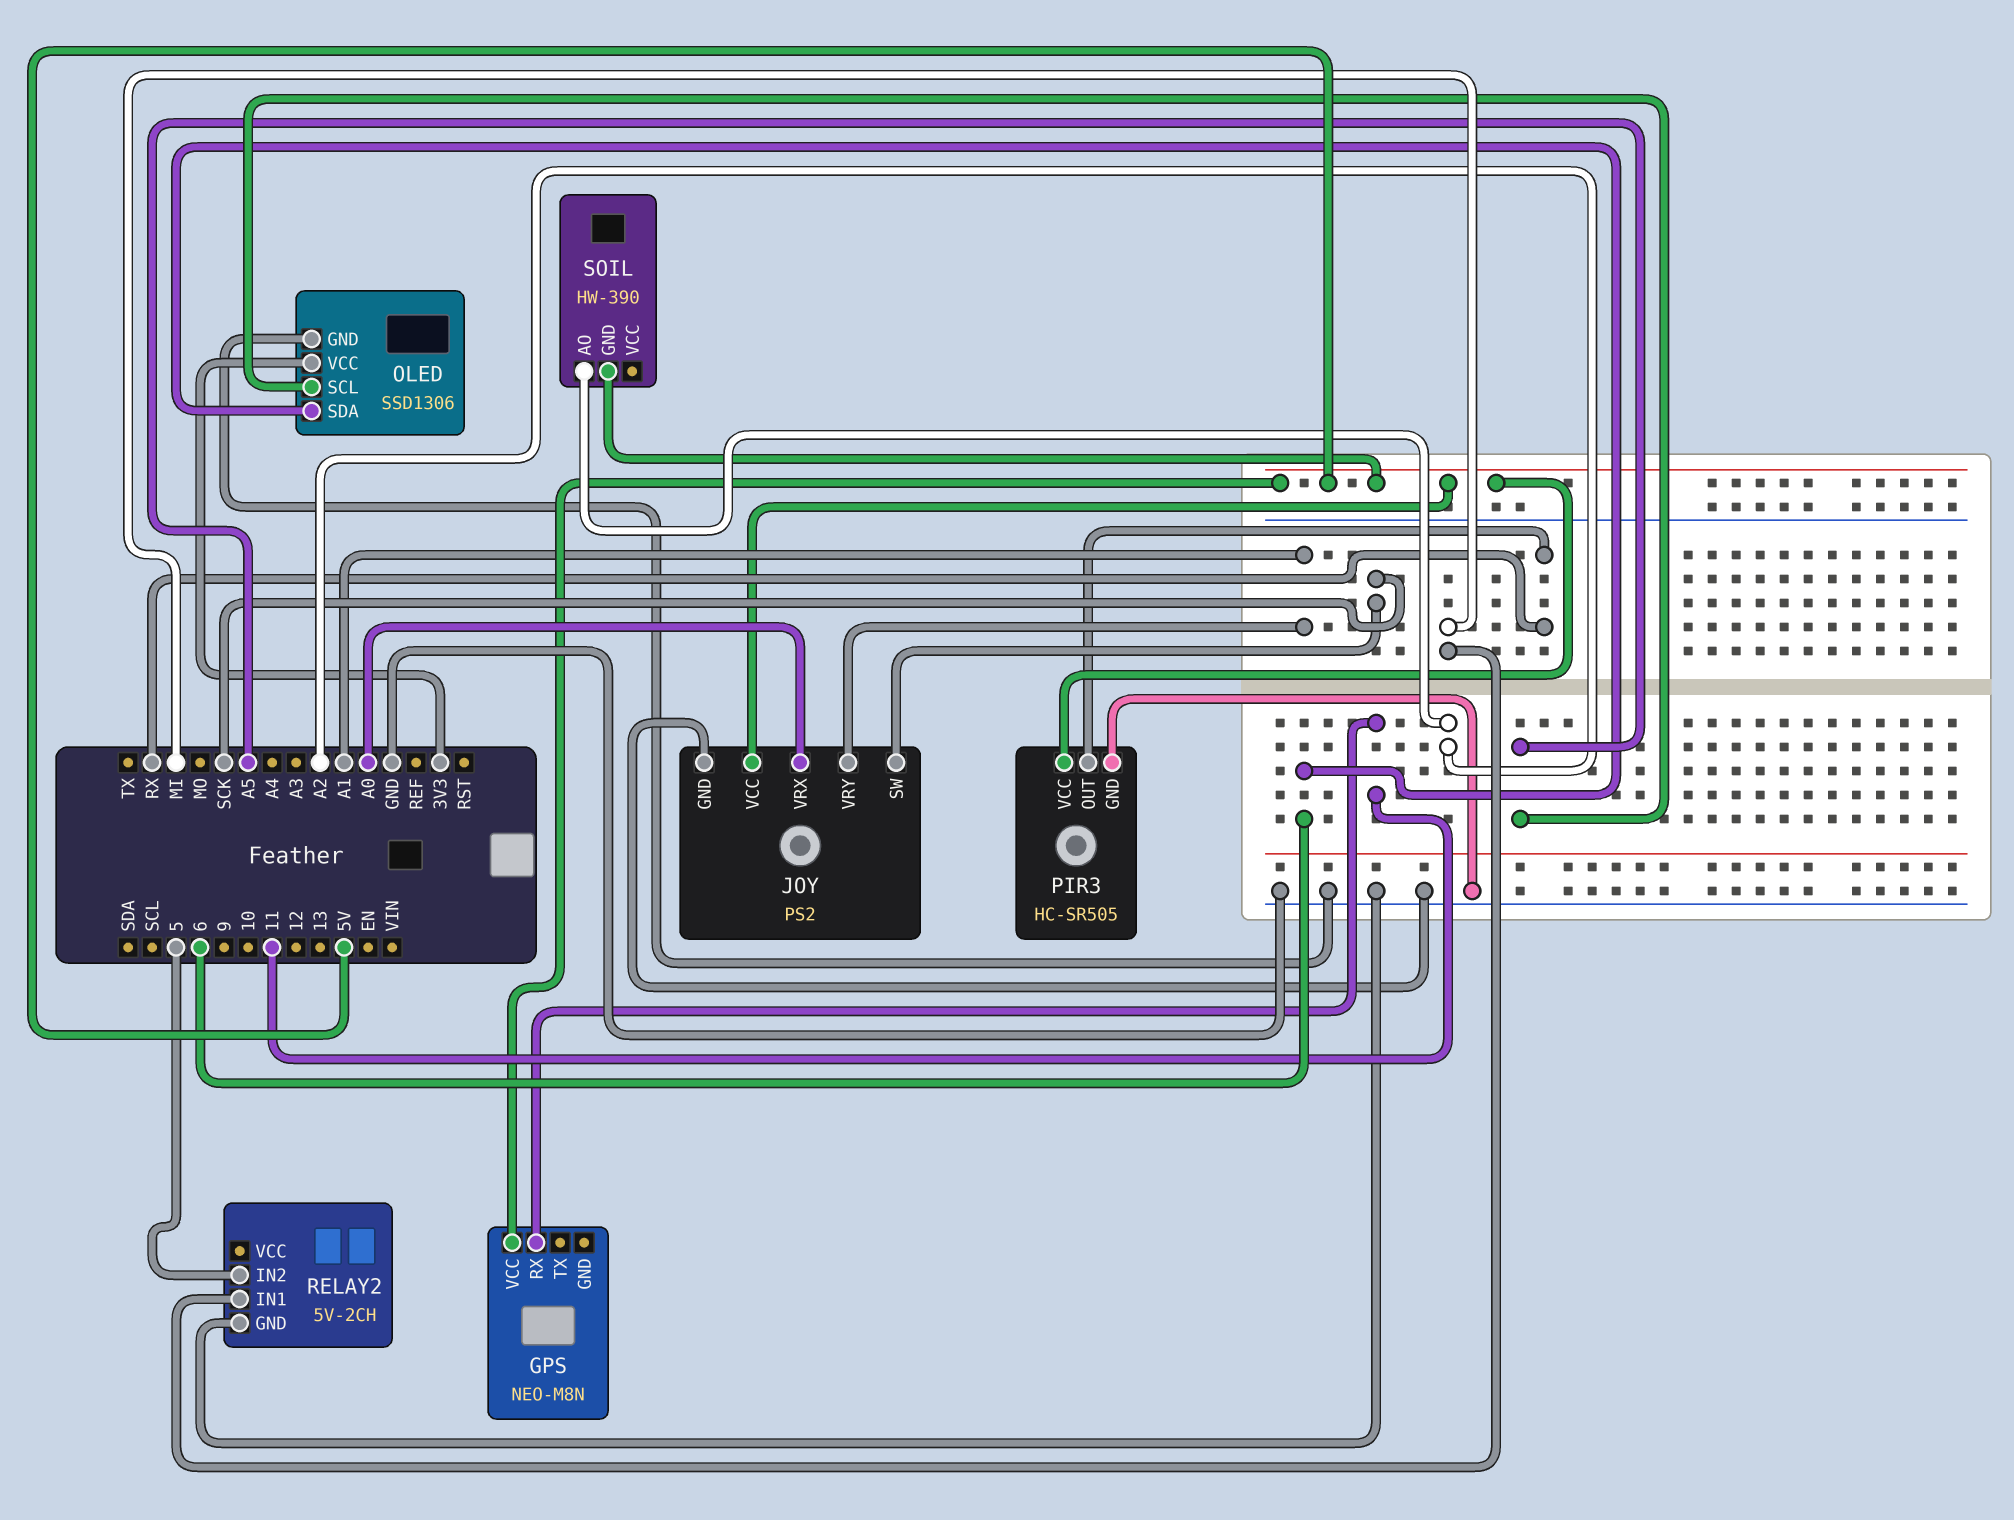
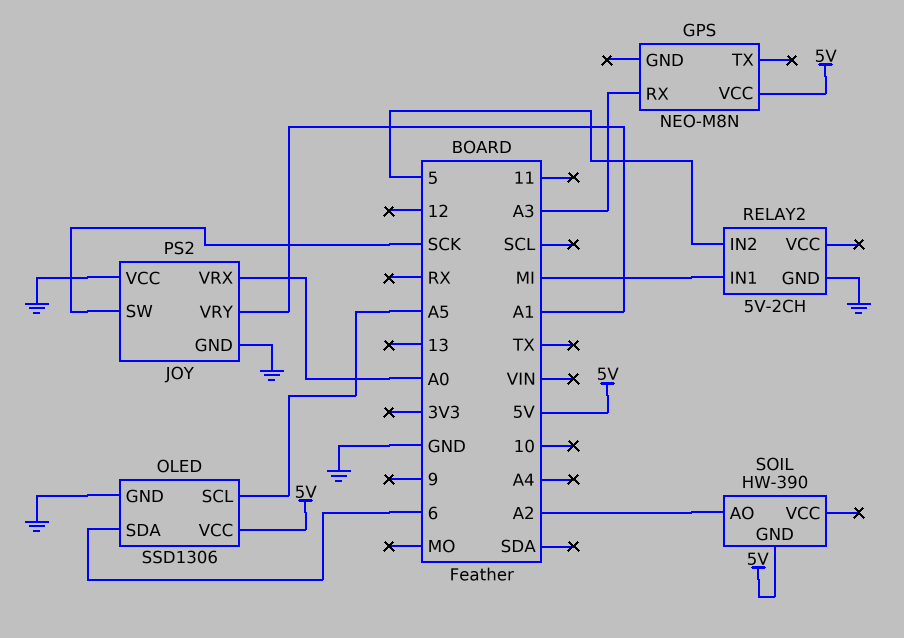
GPS pin RX: 11 -> A3
JOY pin VCC: 5V -> GND
OLED pin VCC: 3V3 -> 5V
PIR3: HC-SR505 -> none
PIR3 pin GND: GND -> none
PIR3 pin OUT: RX -> none
PIR3 pin VCC: 5V -> none

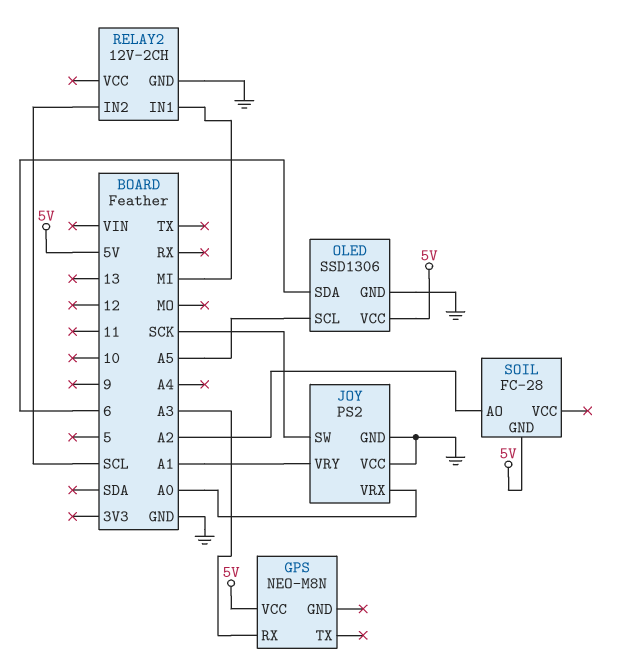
RELAY2: 5V-2CH -> 12V-2CH
RELAY2 pin IN2: 5 -> SCL
SOIL: HW-390 -> FC-28

